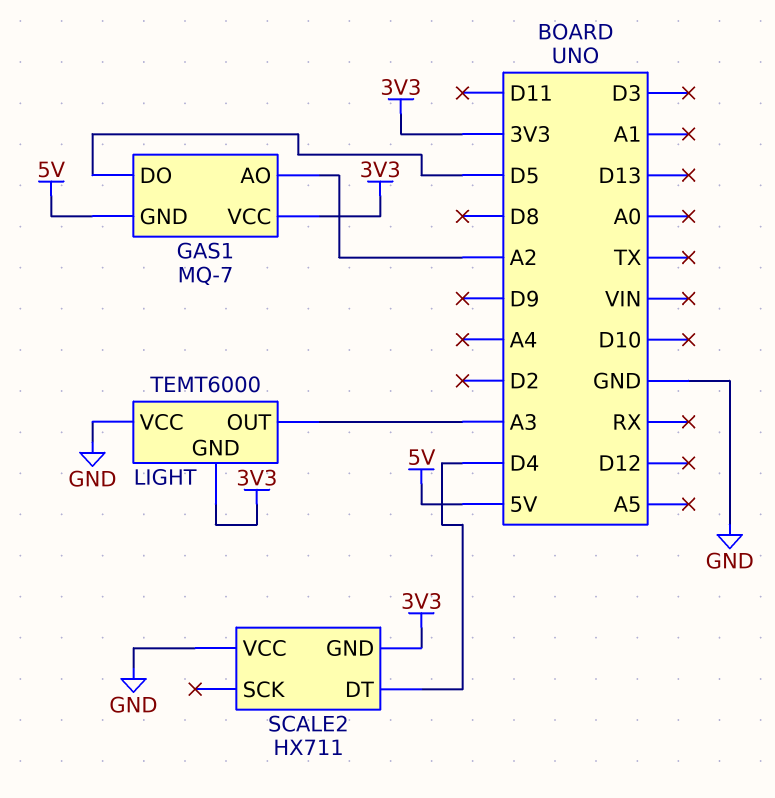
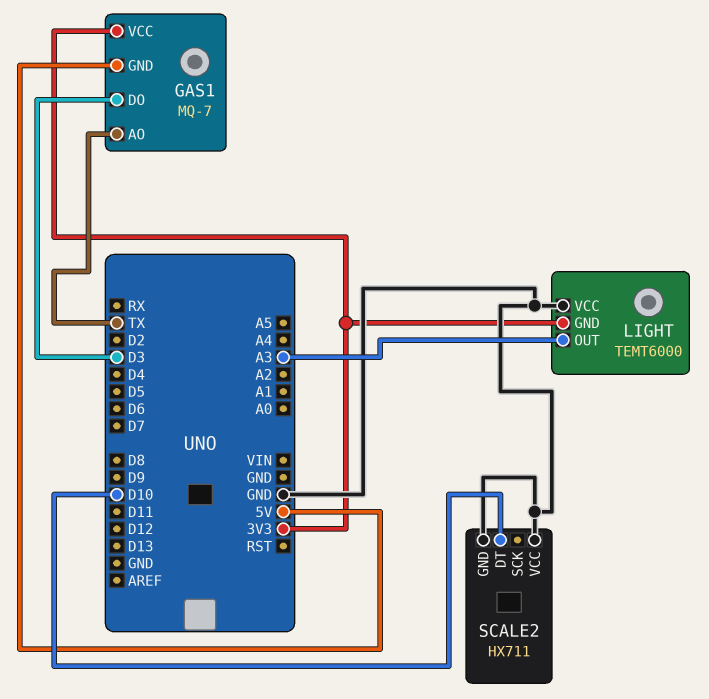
GAS1 pin AO: A2 -> TX
GAS1 pin DO: D5 -> D3
SCALE2 pin DT: D4 -> D10
SCALE2 pin GND: 3V3 -> GND

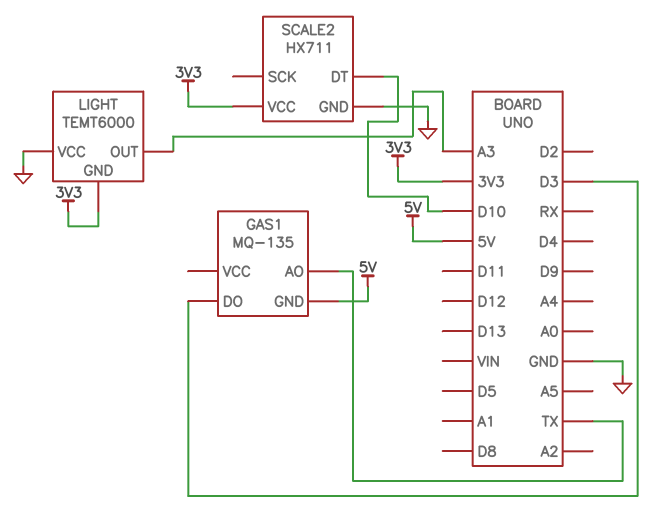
GAS1: MQ-7 -> MQ-135
GAS1 pin VCC: 3V3 -> none
SCALE2 pin VCC: GND -> 3V3

